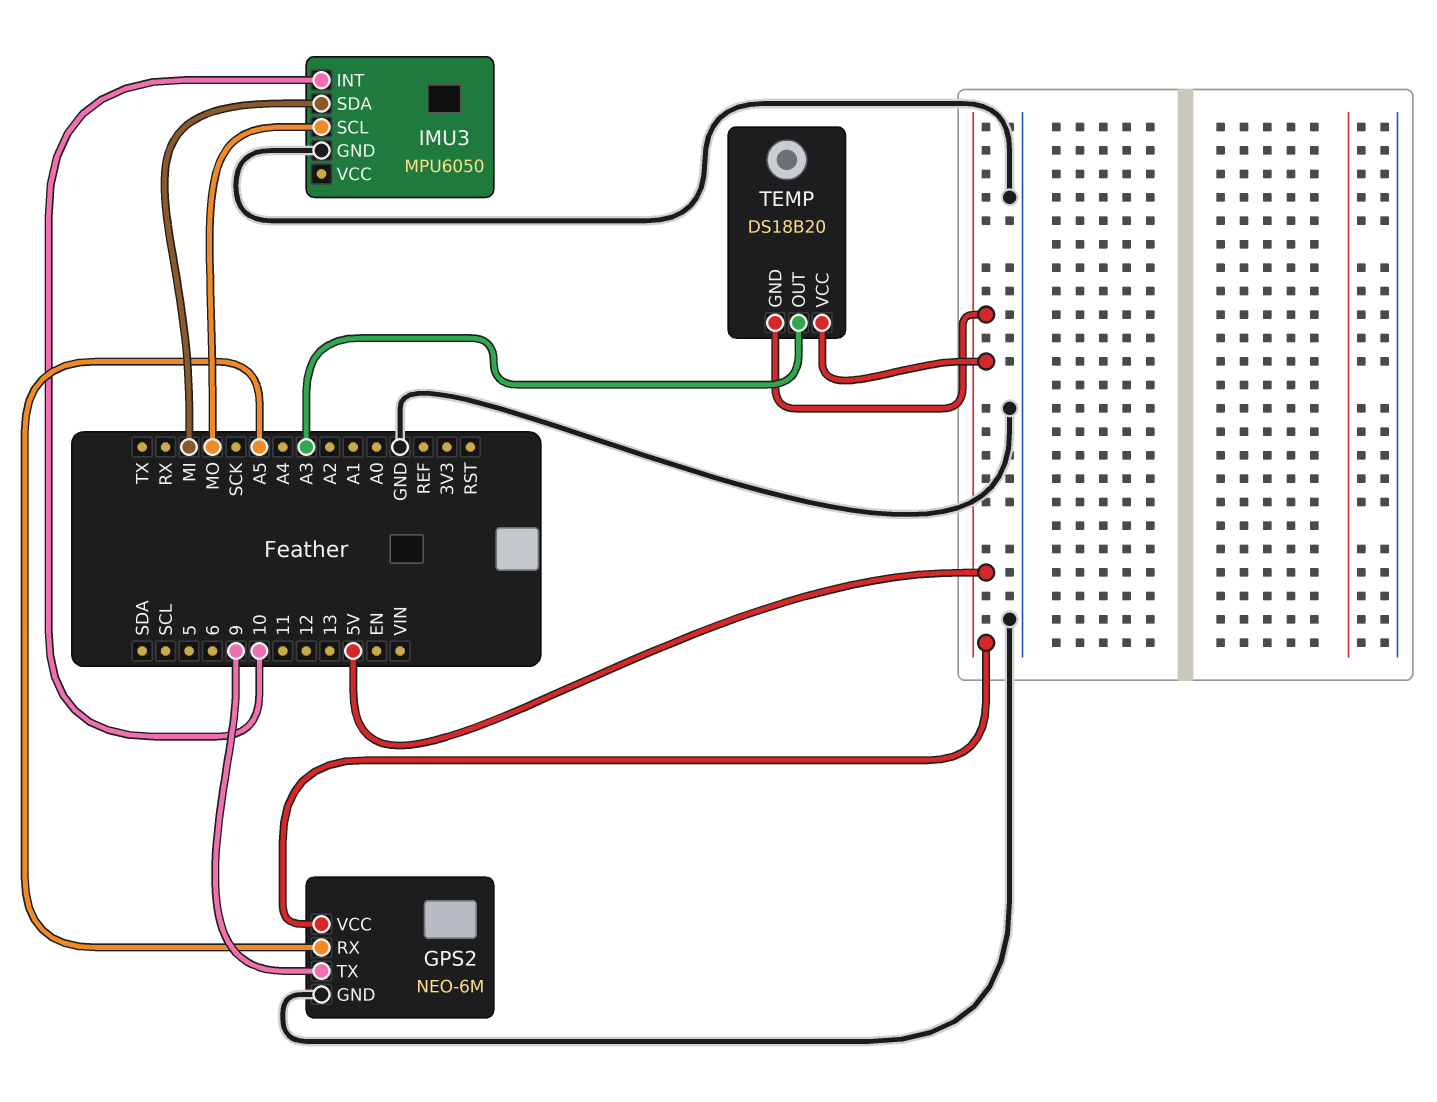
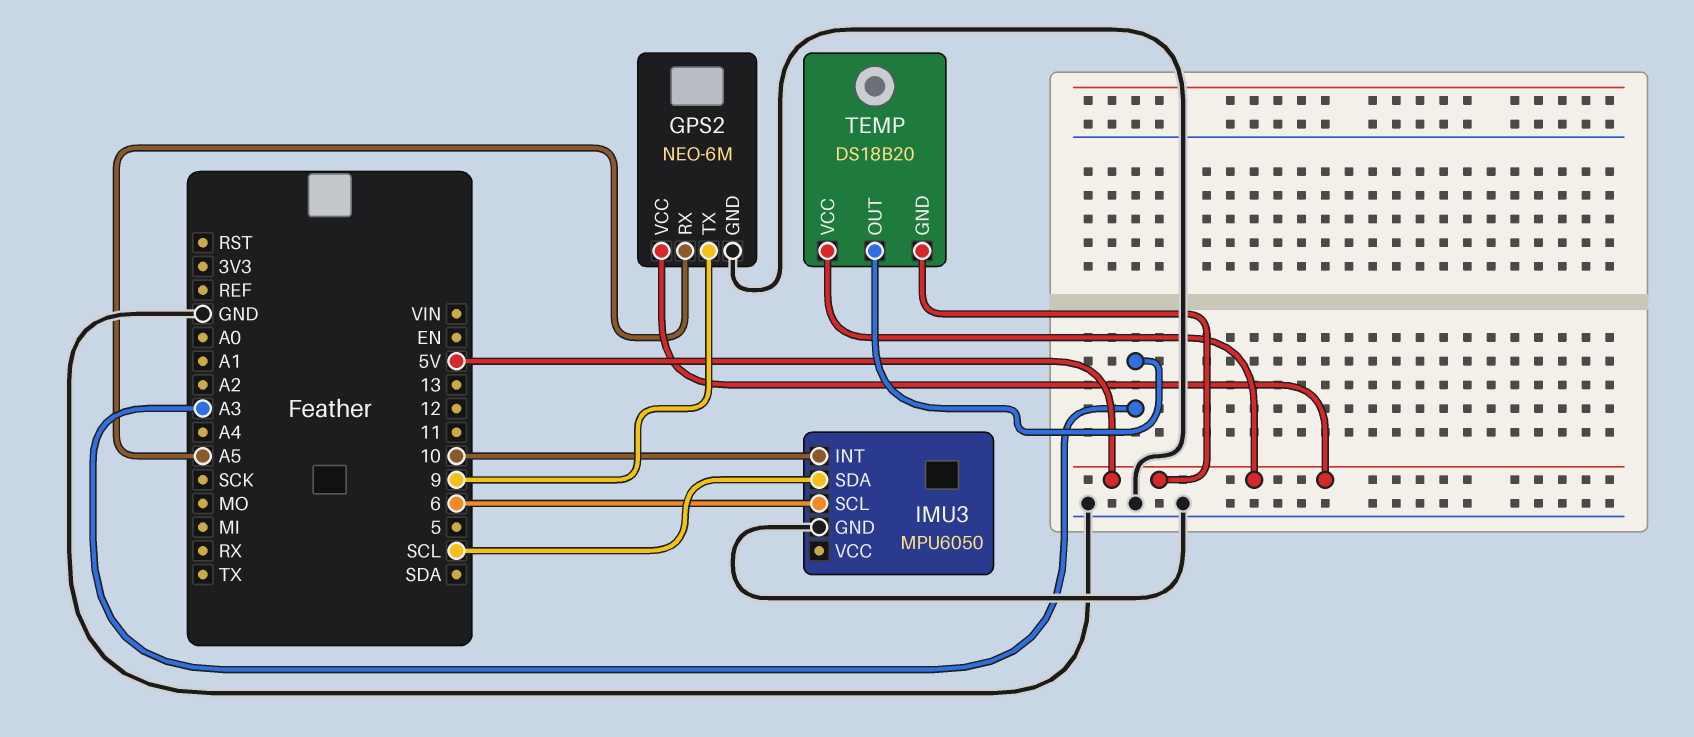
IMU3 pin SCL: MO -> 6
IMU3 pin SDA: MI -> SCL

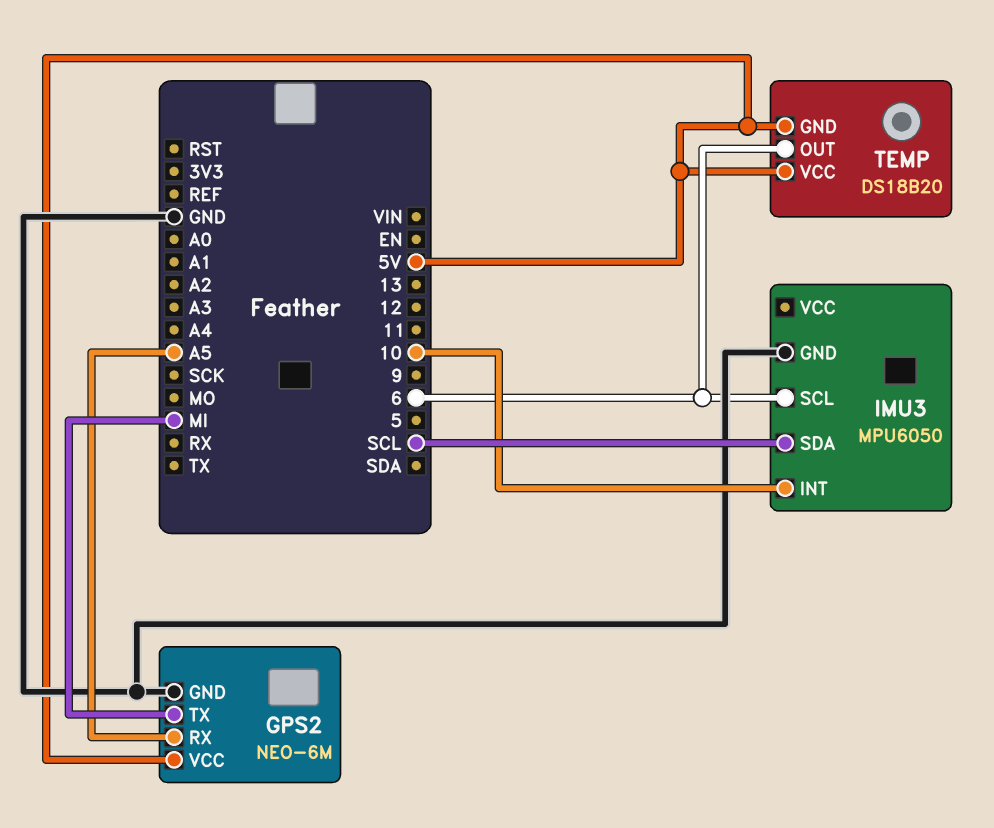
GPS2 pin TX: 9 -> MI
TEMP pin OUT: A3 -> 6

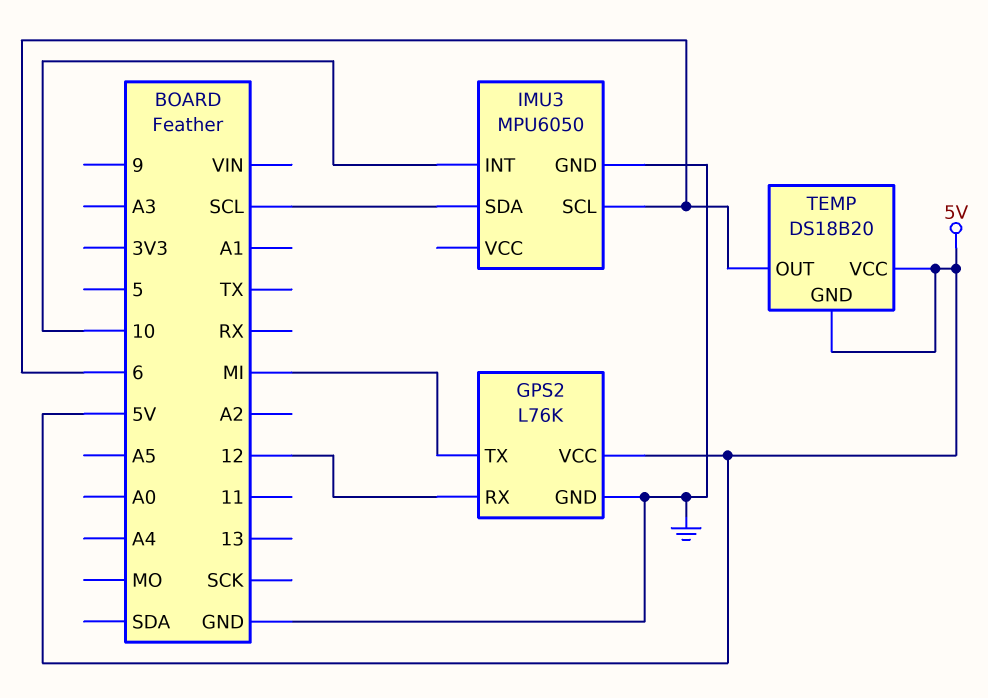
GPS2: NEO-6M -> L76K
GPS2 pin RX: A5 -> 12

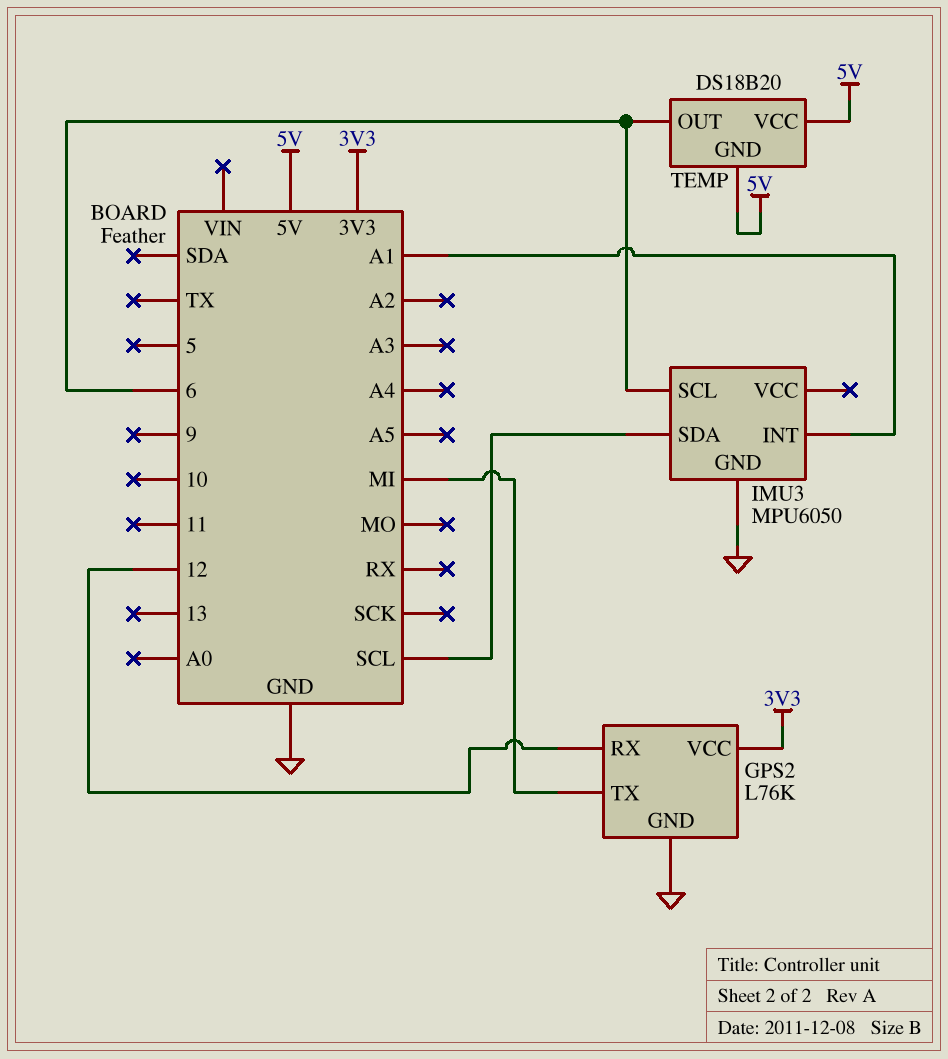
GPS2 pin VCC: 5V -> 3V3
IMU3 pin INT: 10 -> A1

